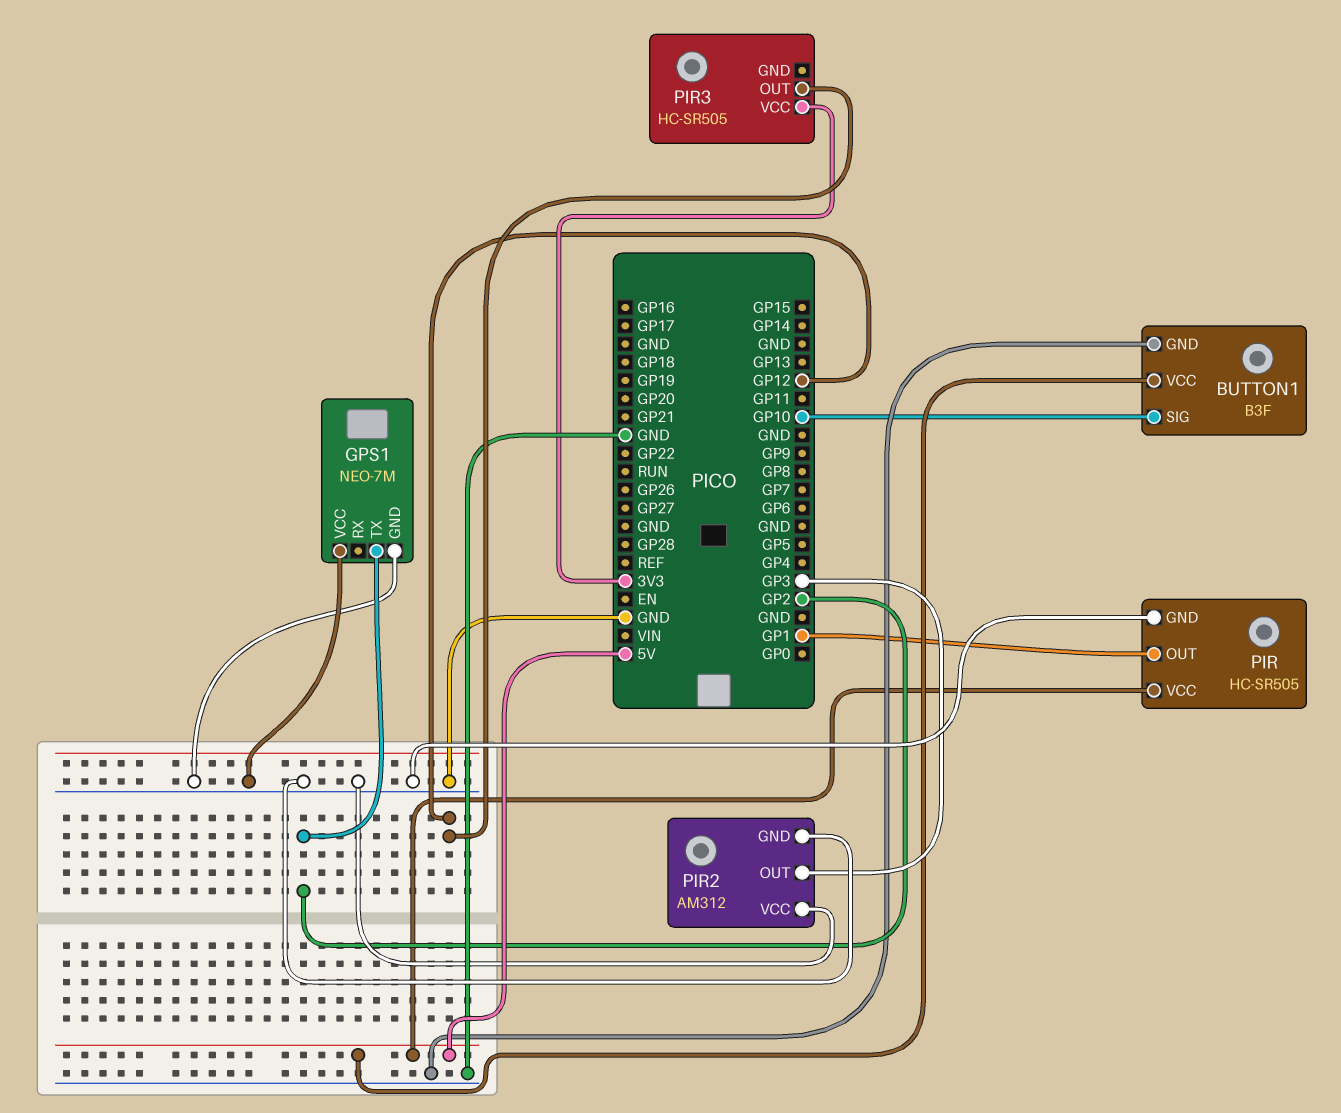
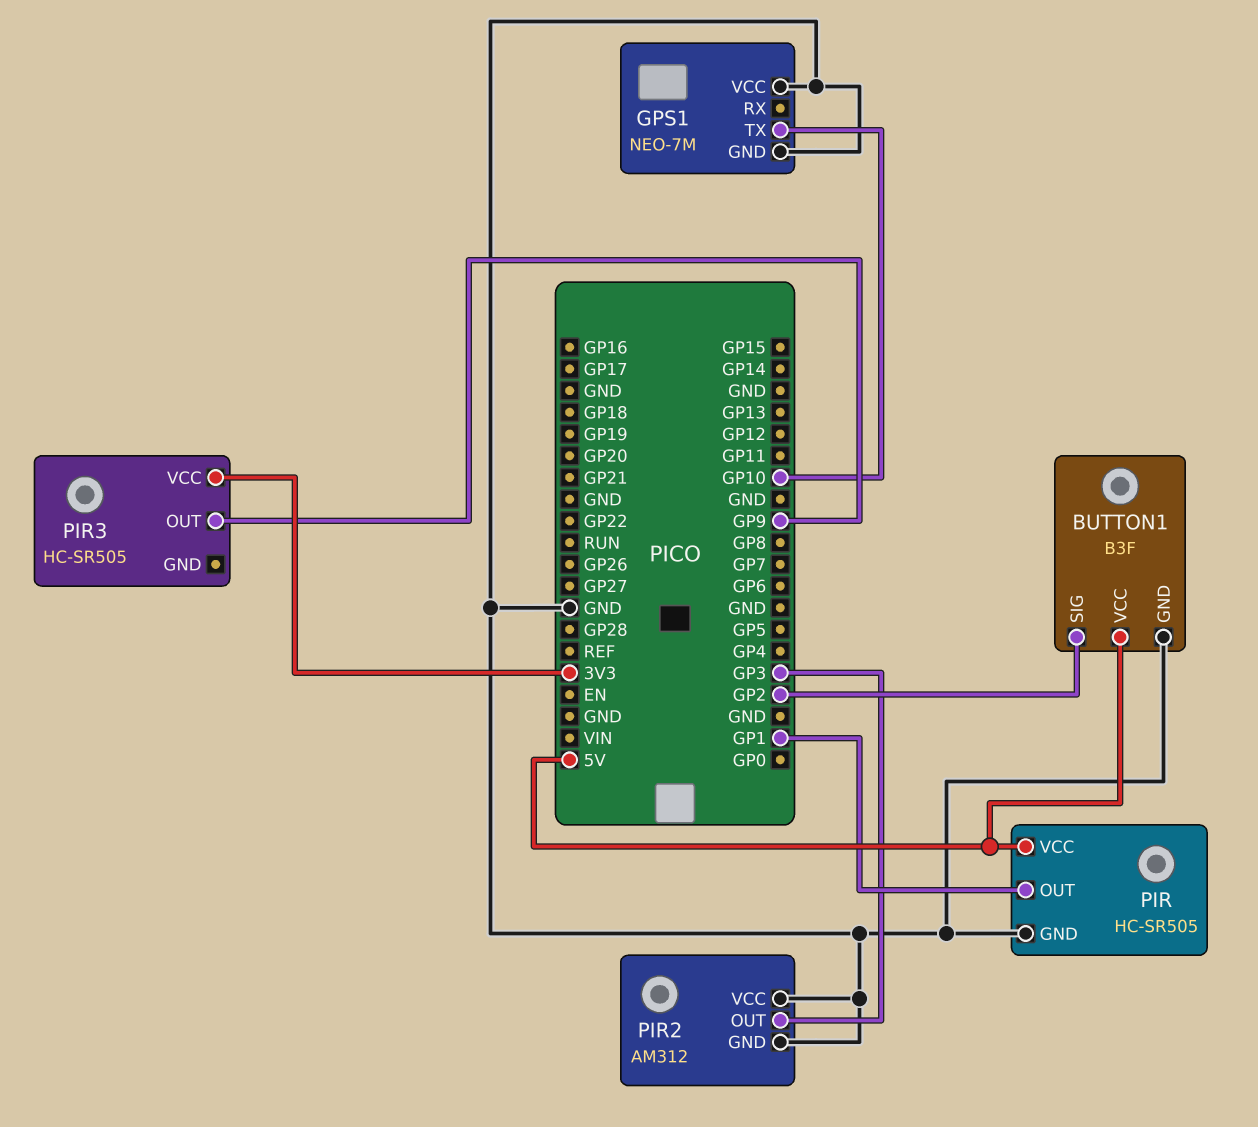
BUTTON1 pin SIG: GP10 -> GP2
GPS1 pin TX: GP2 -> GP10
PIR3 pin OUT: GP12 -> GP9

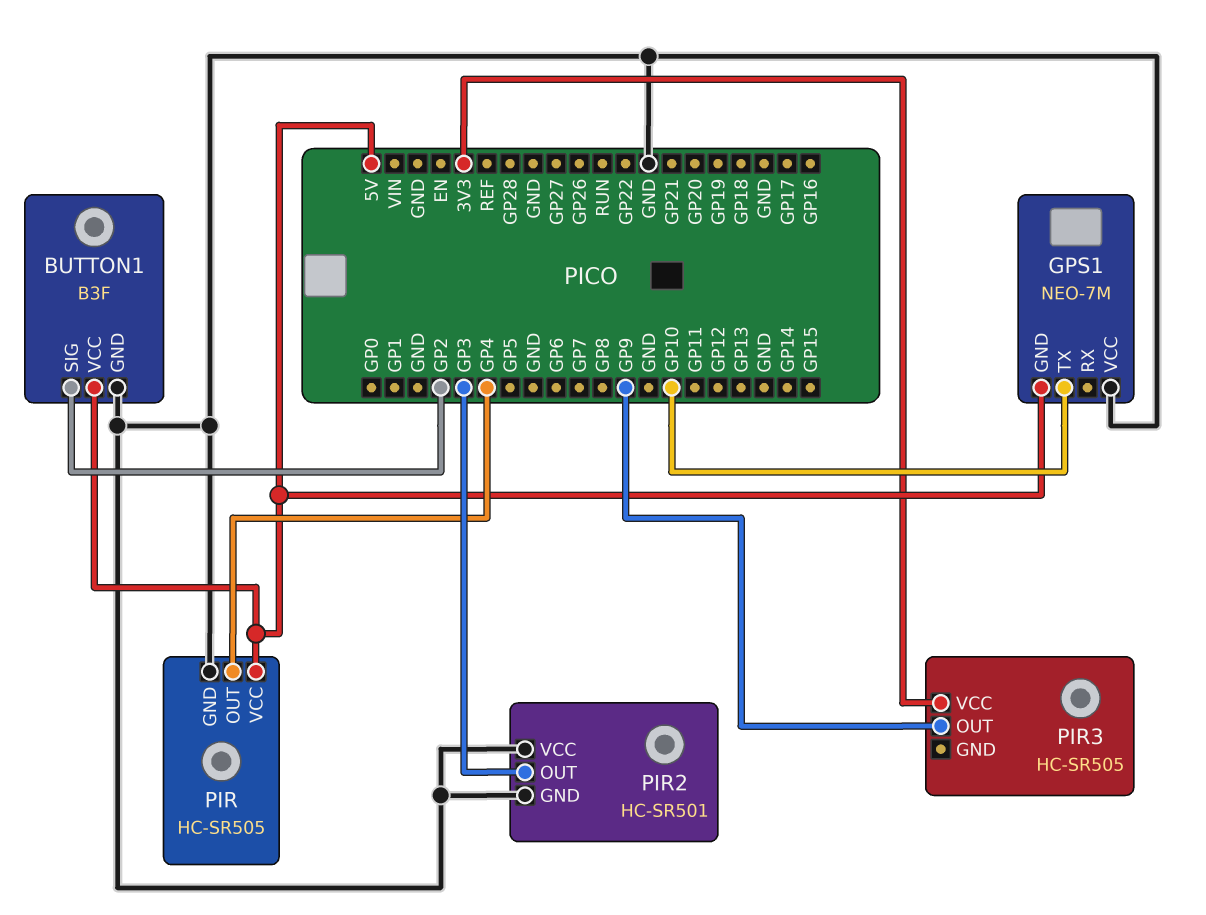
GPS1 pin GND: GND -> 5V
PIR pin OUT: GP1 -> GP4
PIR2: AM312 -> HC-SR501

